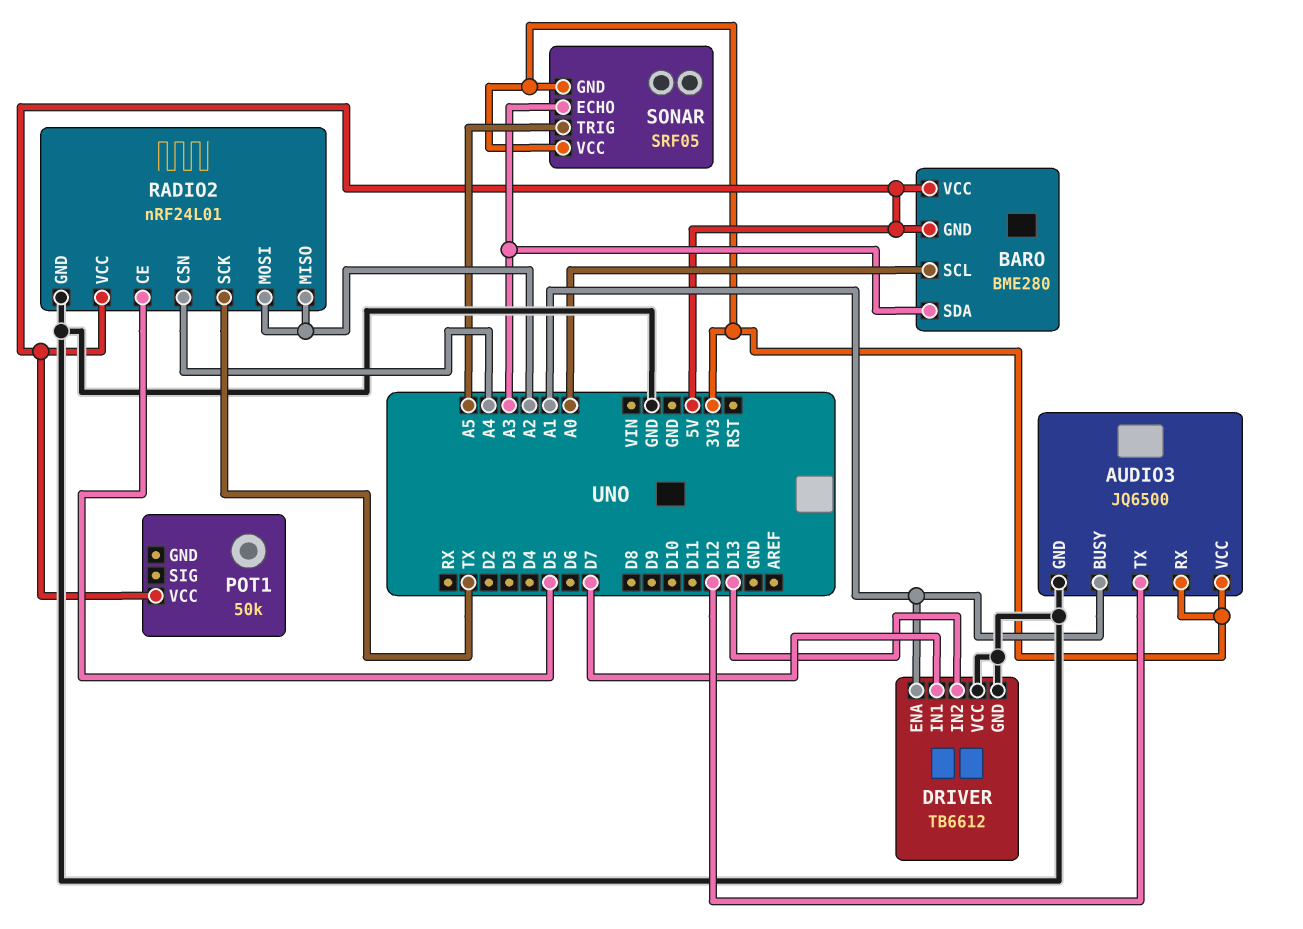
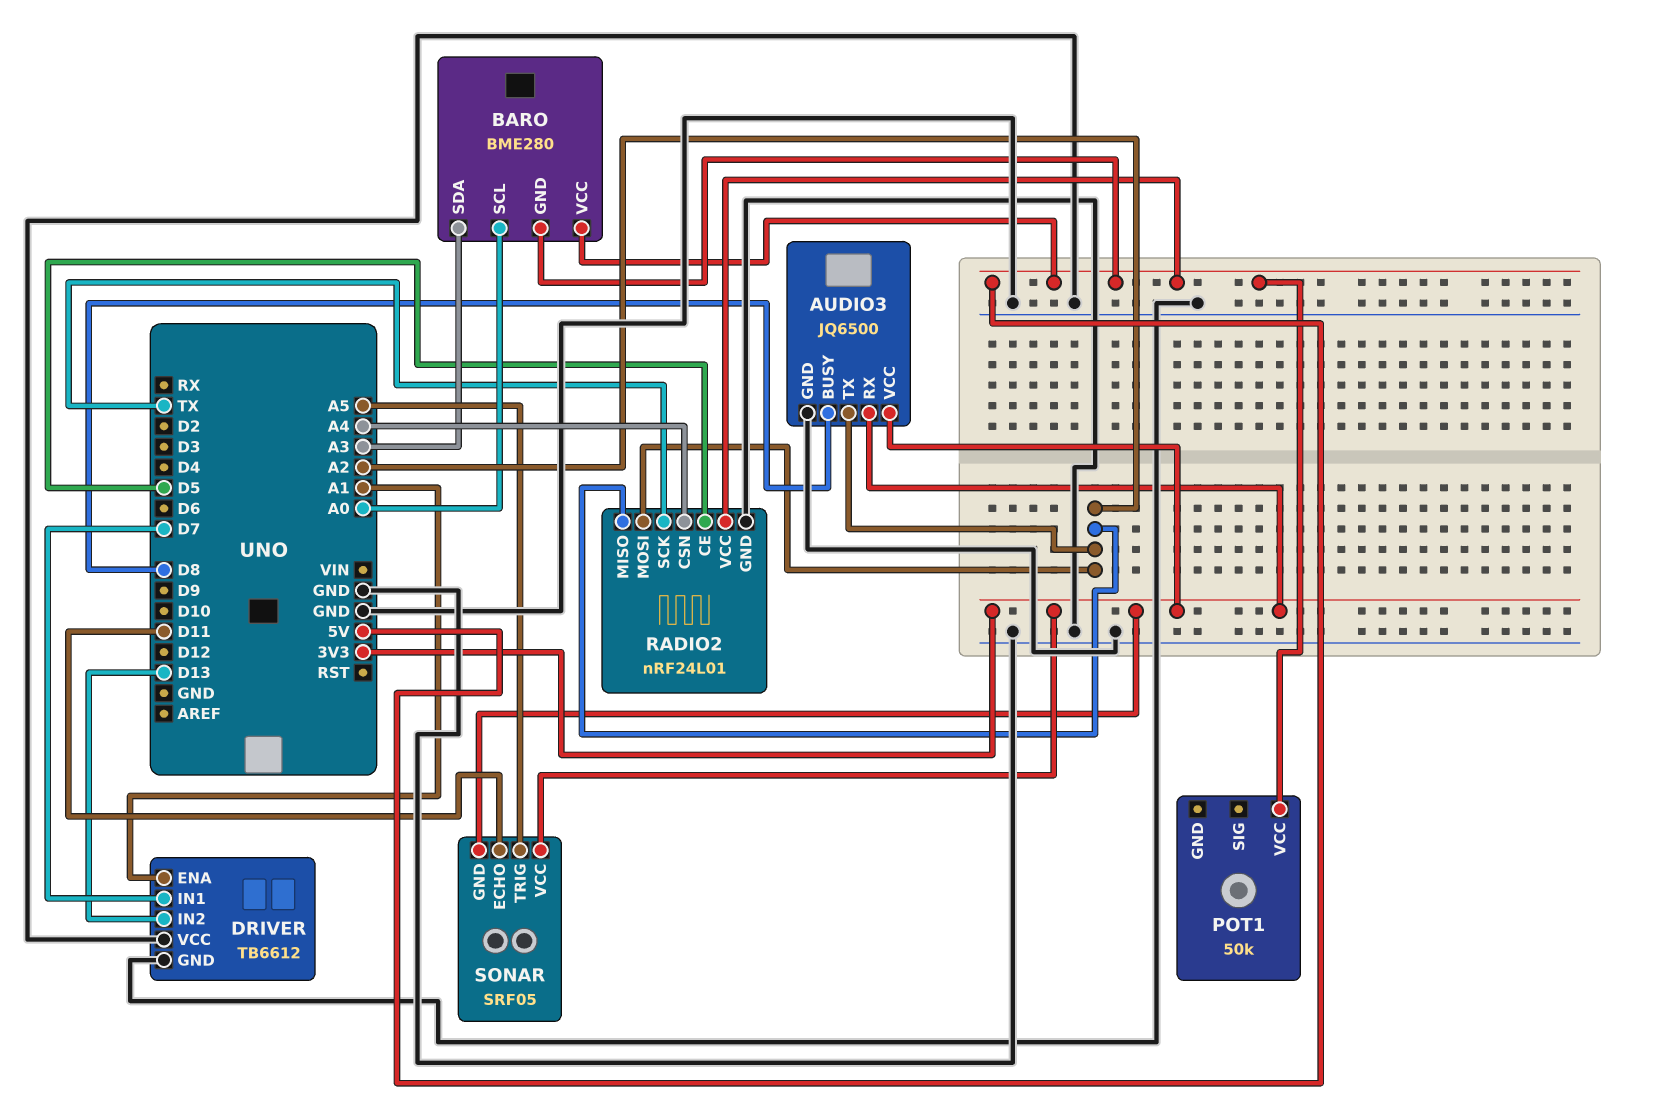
AUDIO3 pin BUSY: A1 -> D8
AUDIO3 pin TX: D12 -> A2
SONAR pin ECHO: A3 -> D11

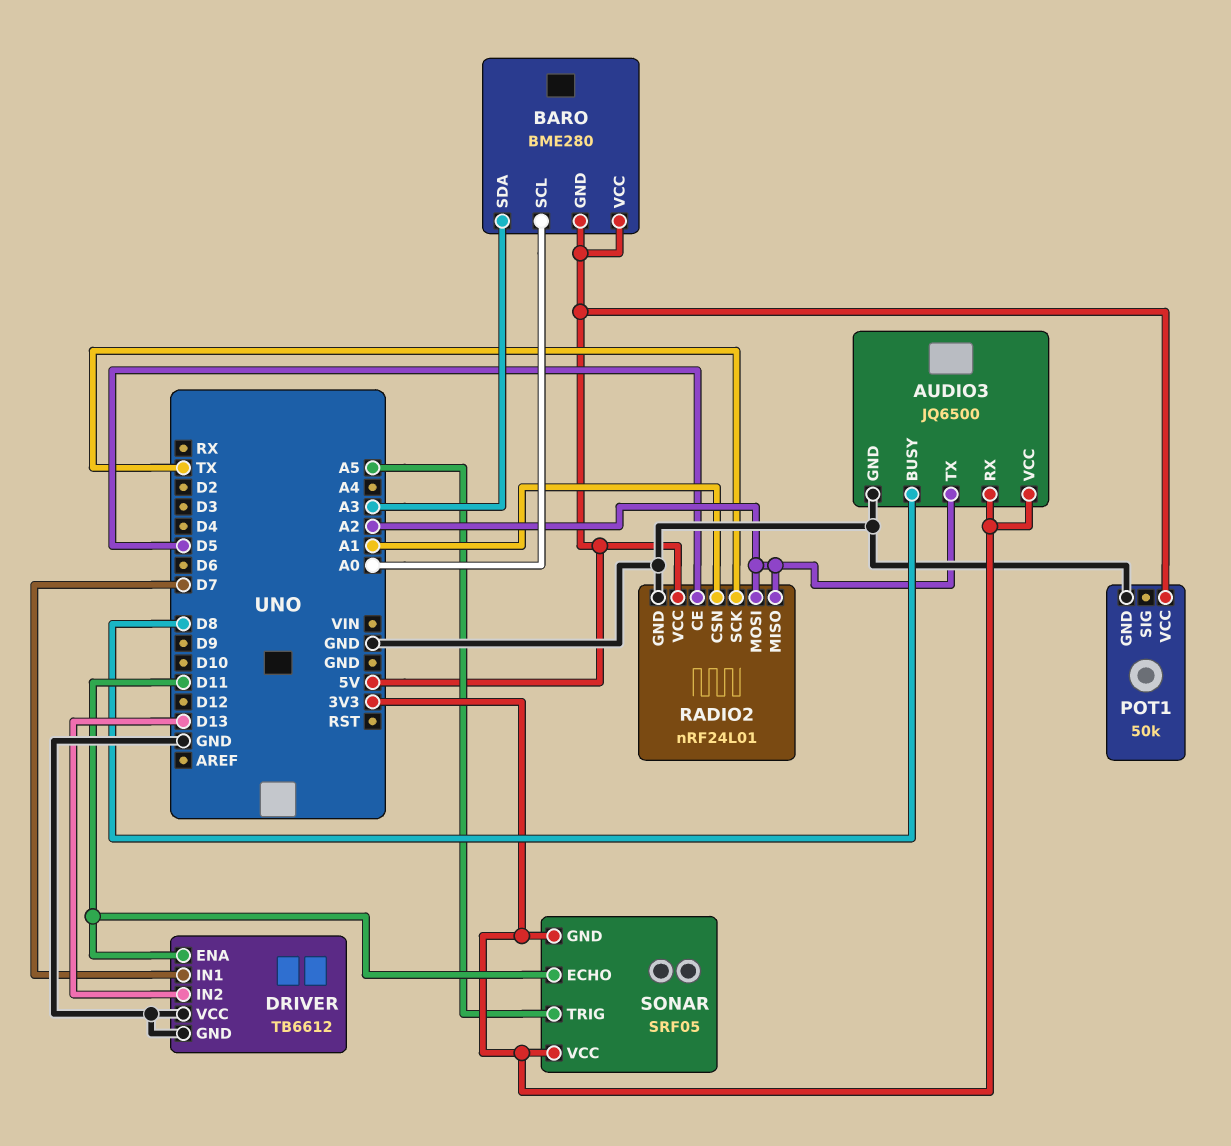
DRIVER pin ENA: A1 -> D11
POT1 pin GND: none -> GND
RADIO2 pin CSN: A4 -> A1

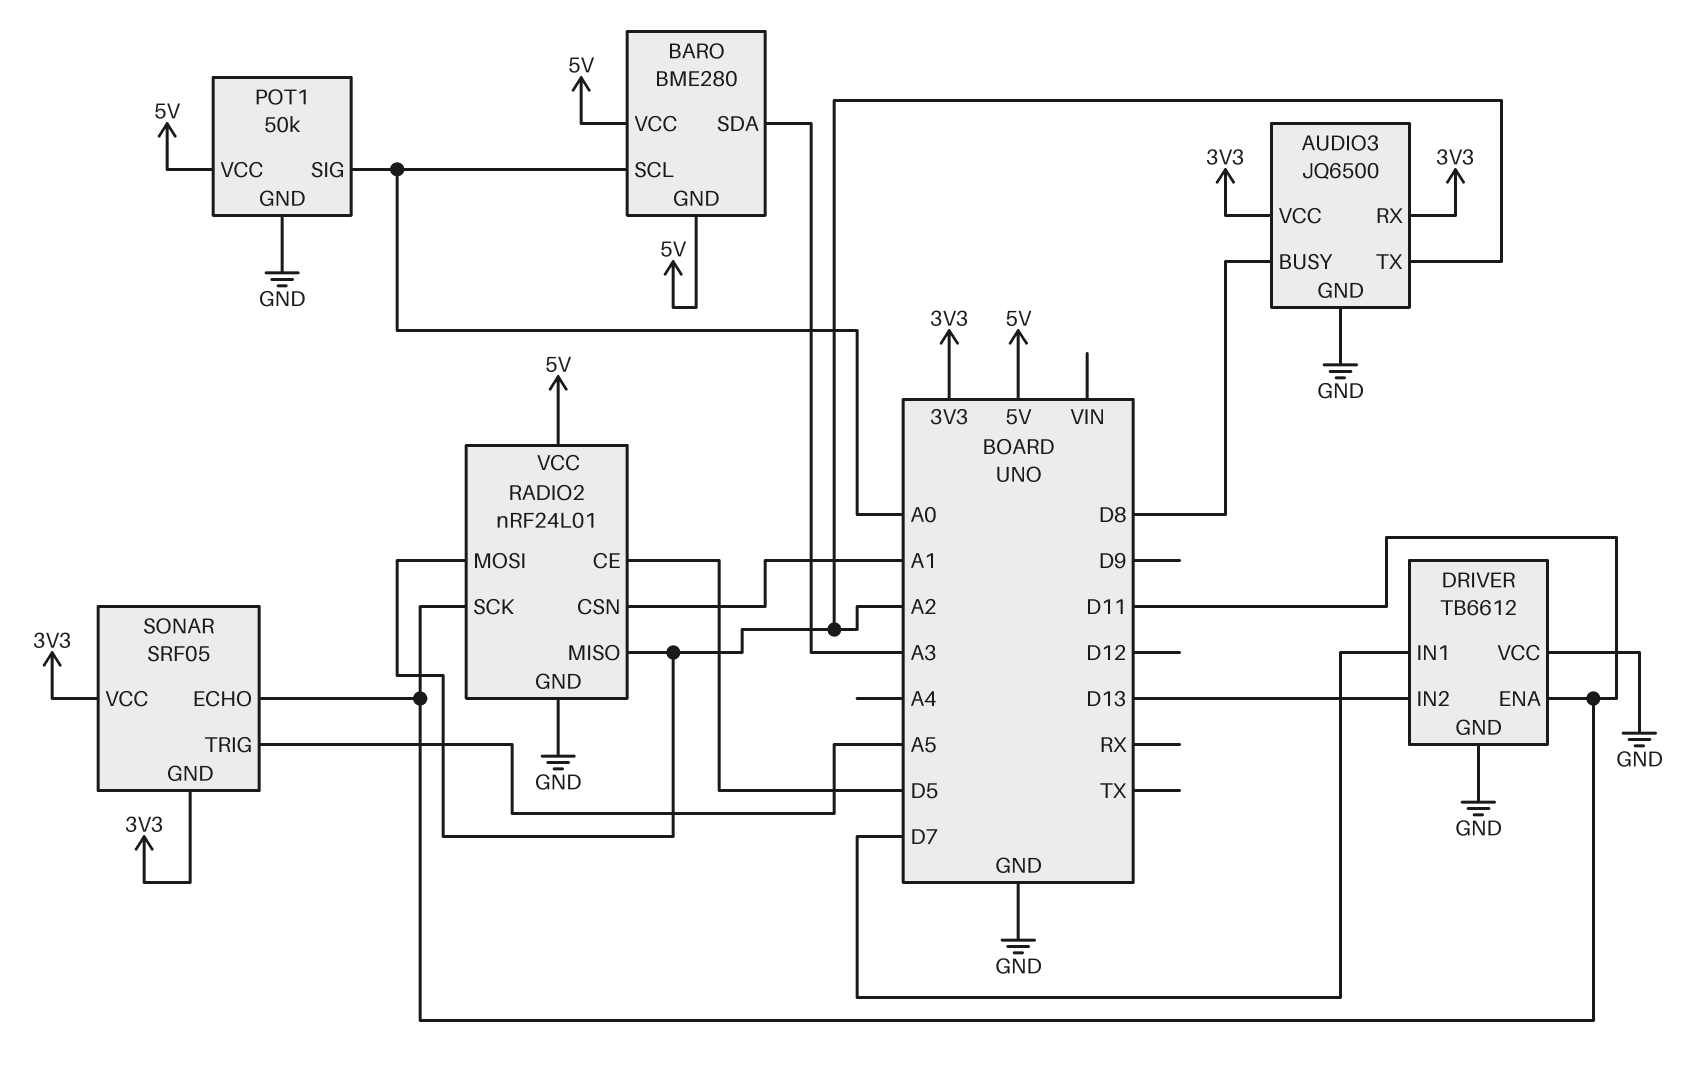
POT1 pin SIG: none -> A0
RADIO2 pin SCK: TX -> D11

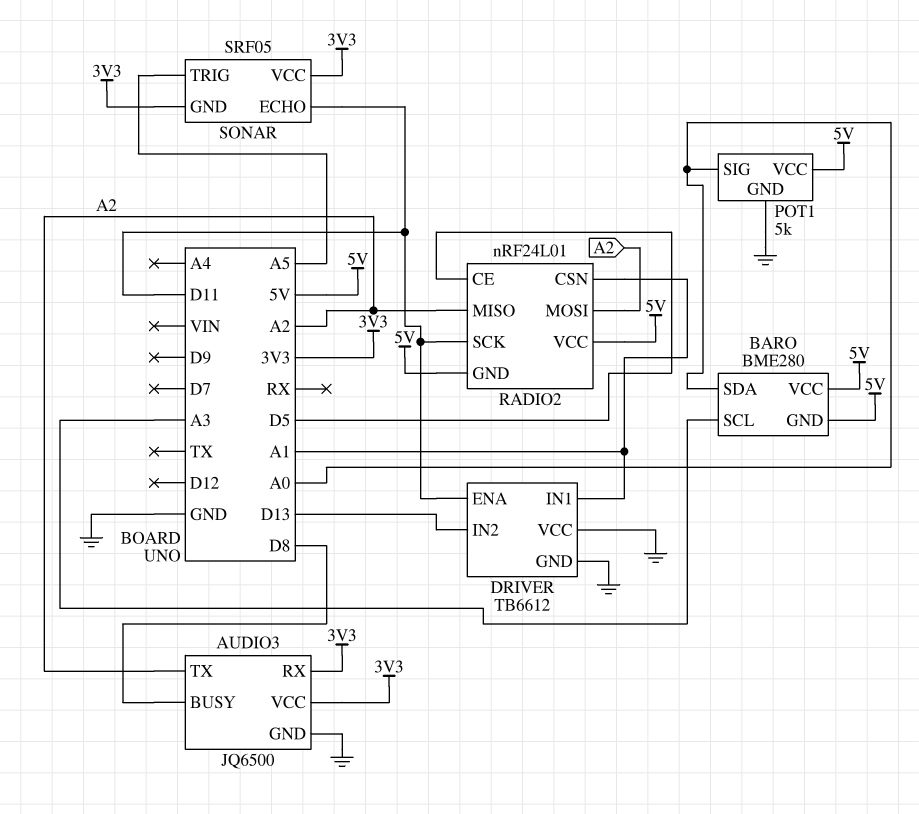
BARO pin SCL: A0 -> A3
BARO pin SDA: A3 -> A0
DRIVER pin IN1: D7 -> A1
POT1: 50k -> 5k
RADIO2 pin GND: GND -> 5V

